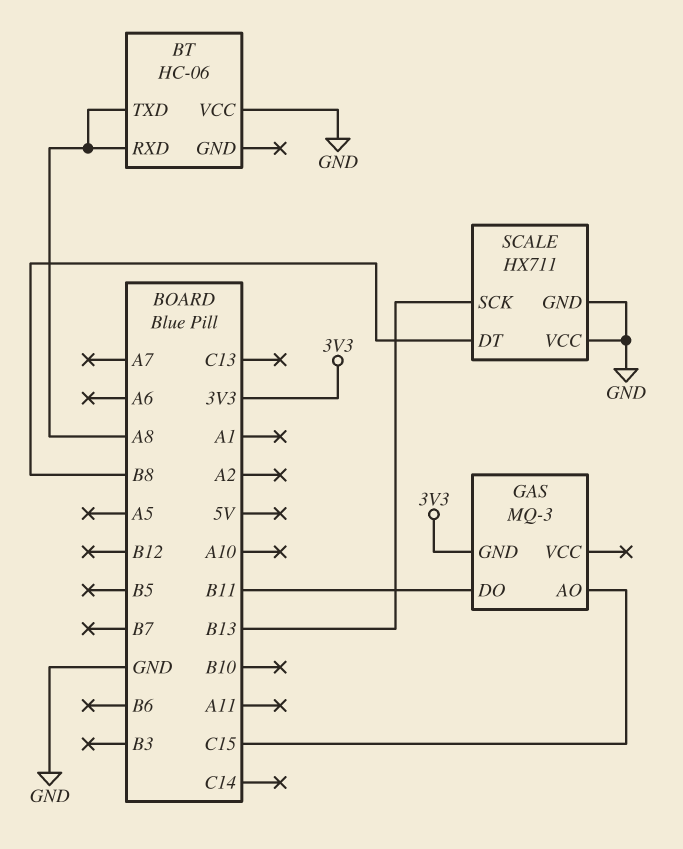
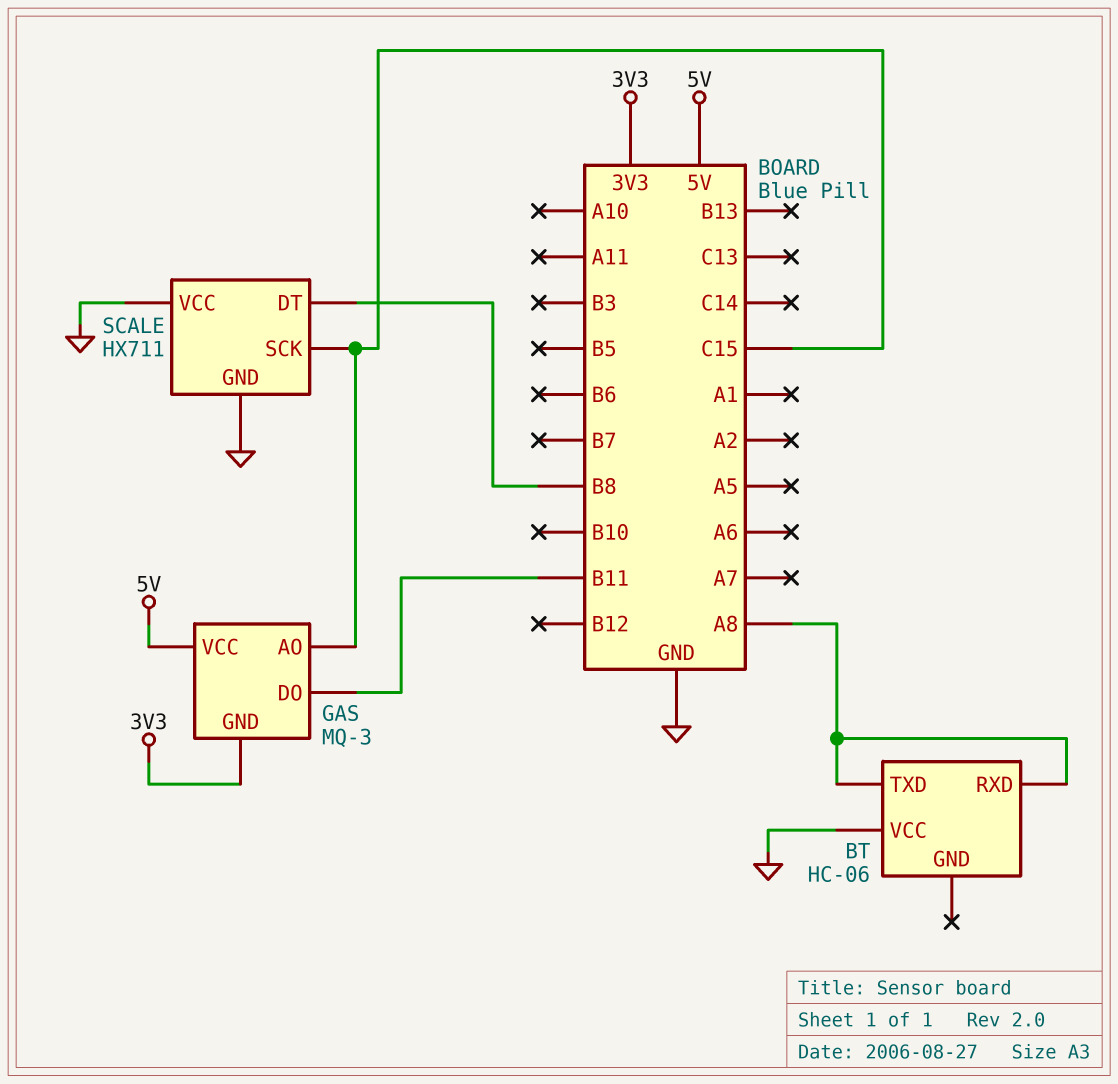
GAS pin VCC: none -> 5V
SCALE pin SCK: B13 -> C15

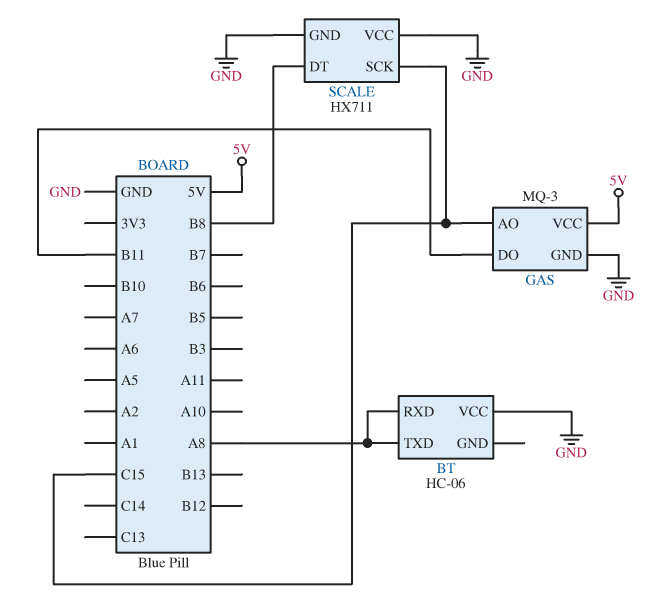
GAS pin GND: 3V3 -> GND

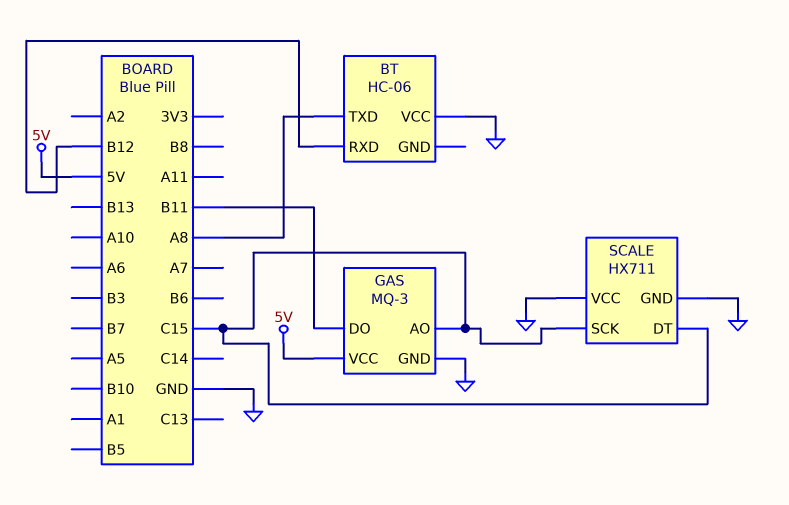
BT pin RXD: A8 -> B12
SCALE pin DT: B8 -> C15

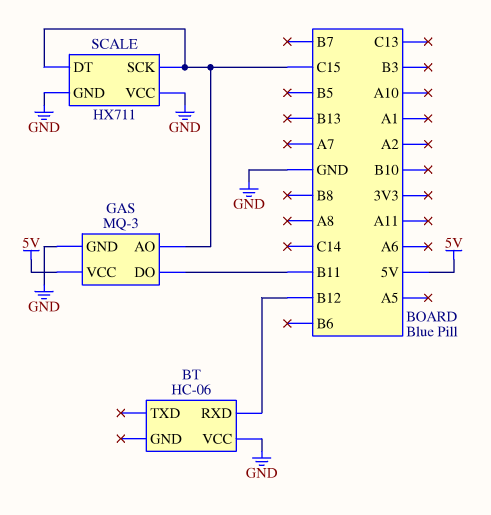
BT pin TXD: A8 -> none

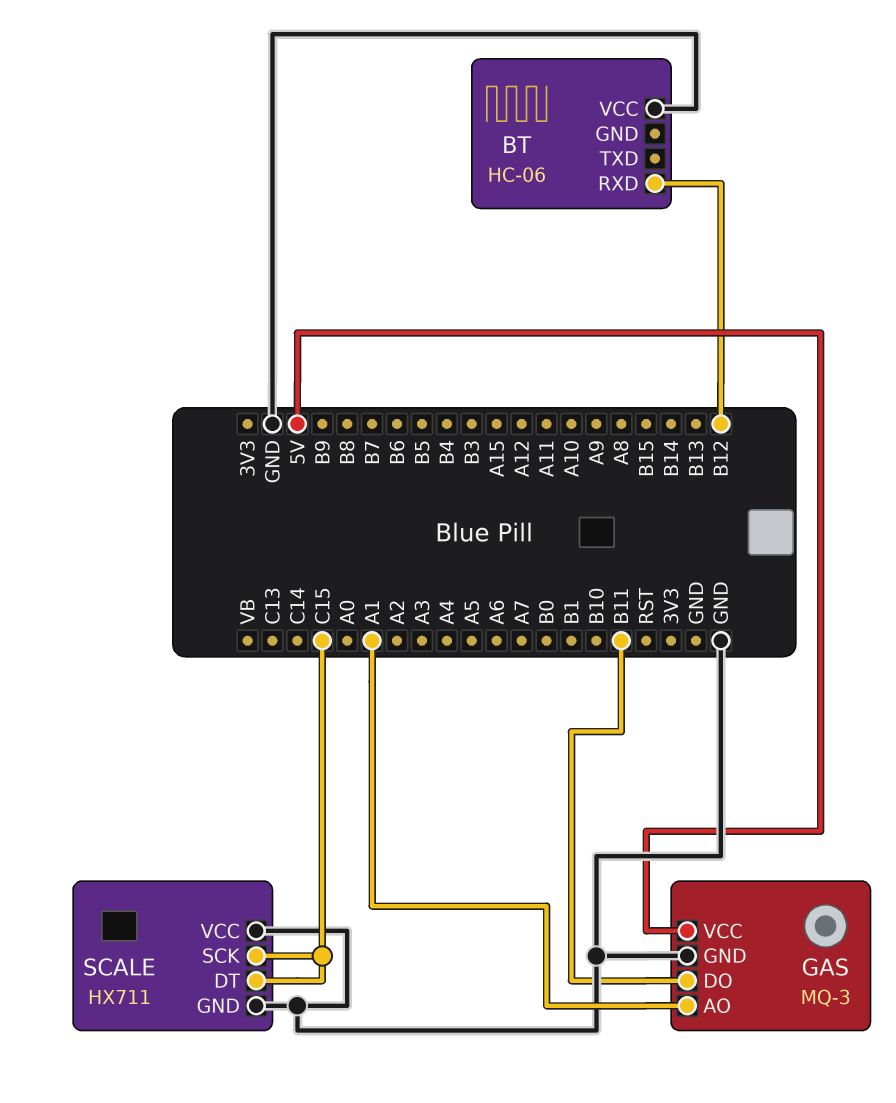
GAS pin AO: C15 -> A1

